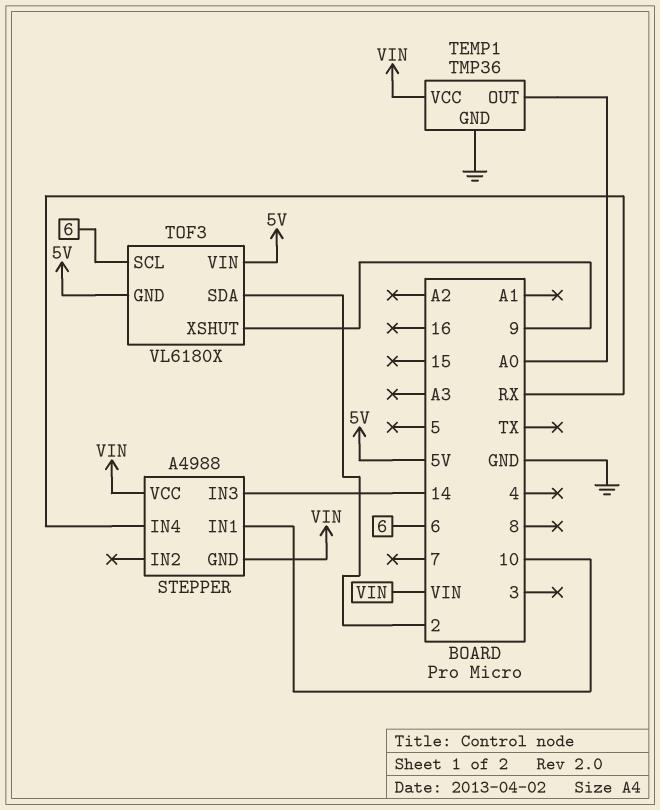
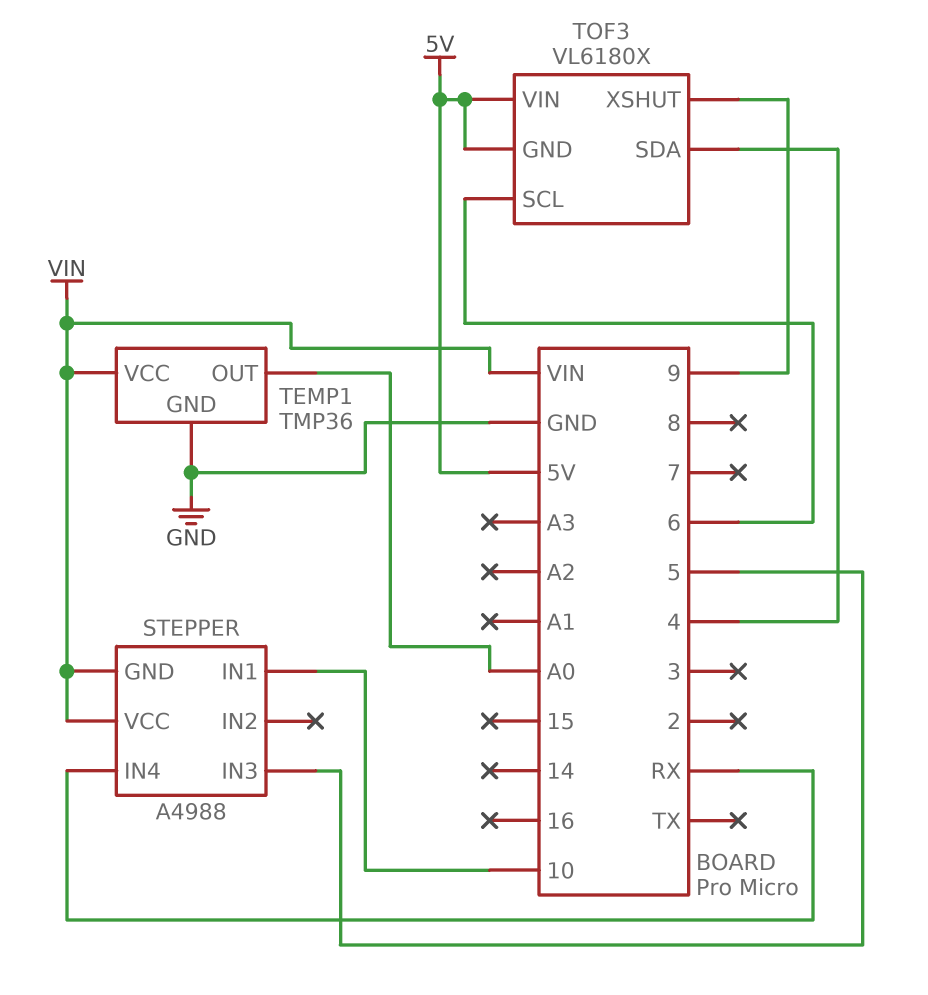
STEPPER pin IN3: 14 -> 5
TOF3 pin SDA: 2 -> 4

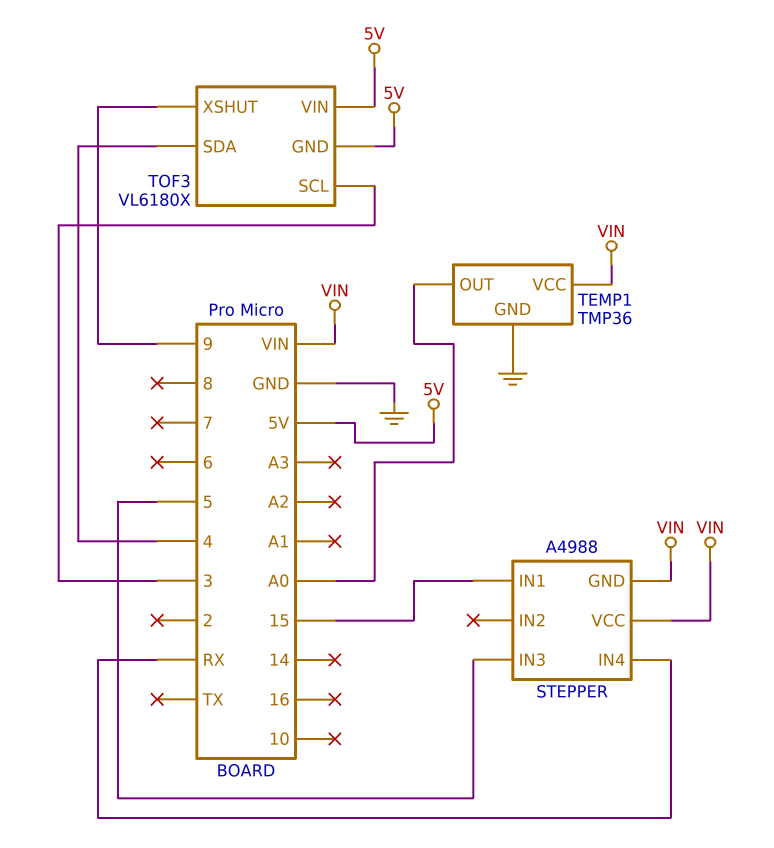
STEPPER pin IN1: 10 -> 15
TOF3 pin SCL: 6 -> 3

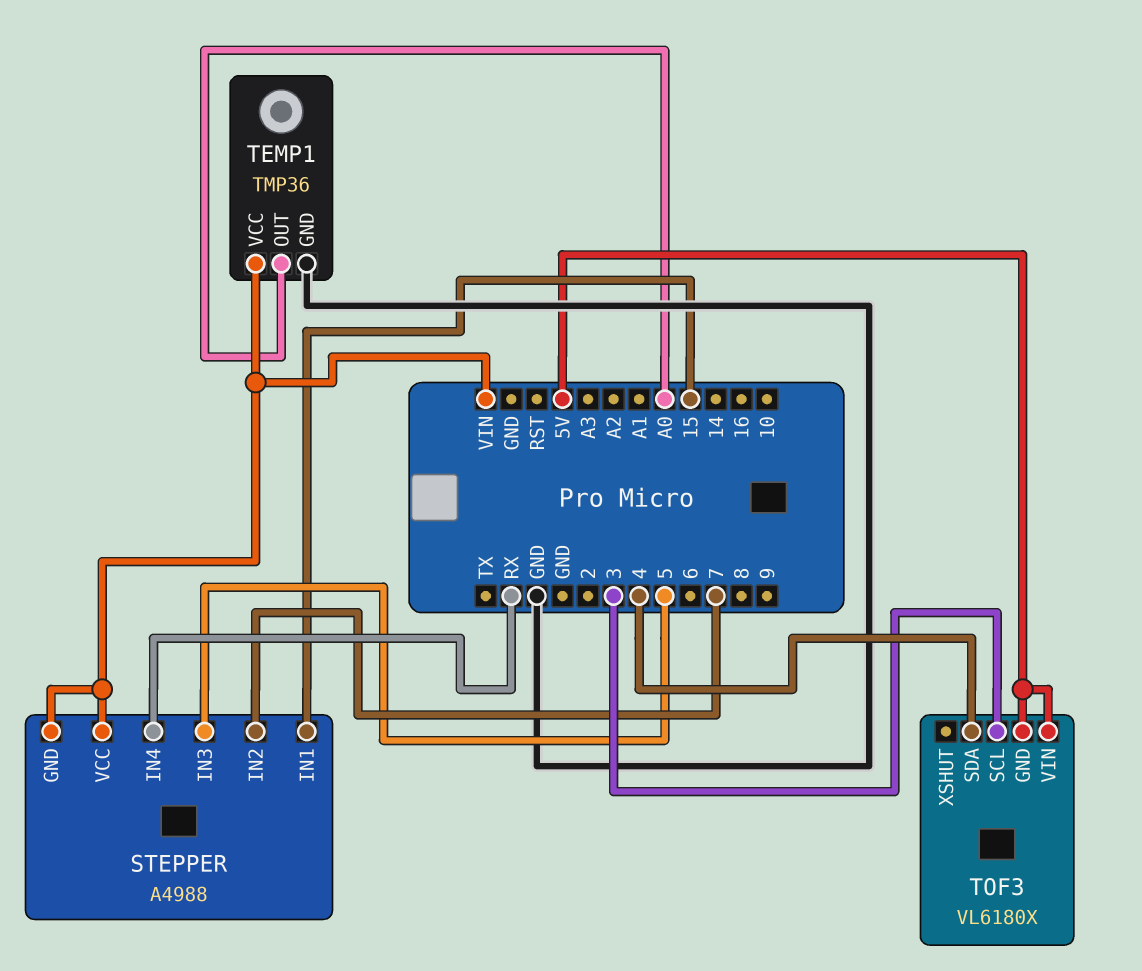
STEPPER pin IN2: none -> 7
TOF3 pin XSHUT: 9 -> none

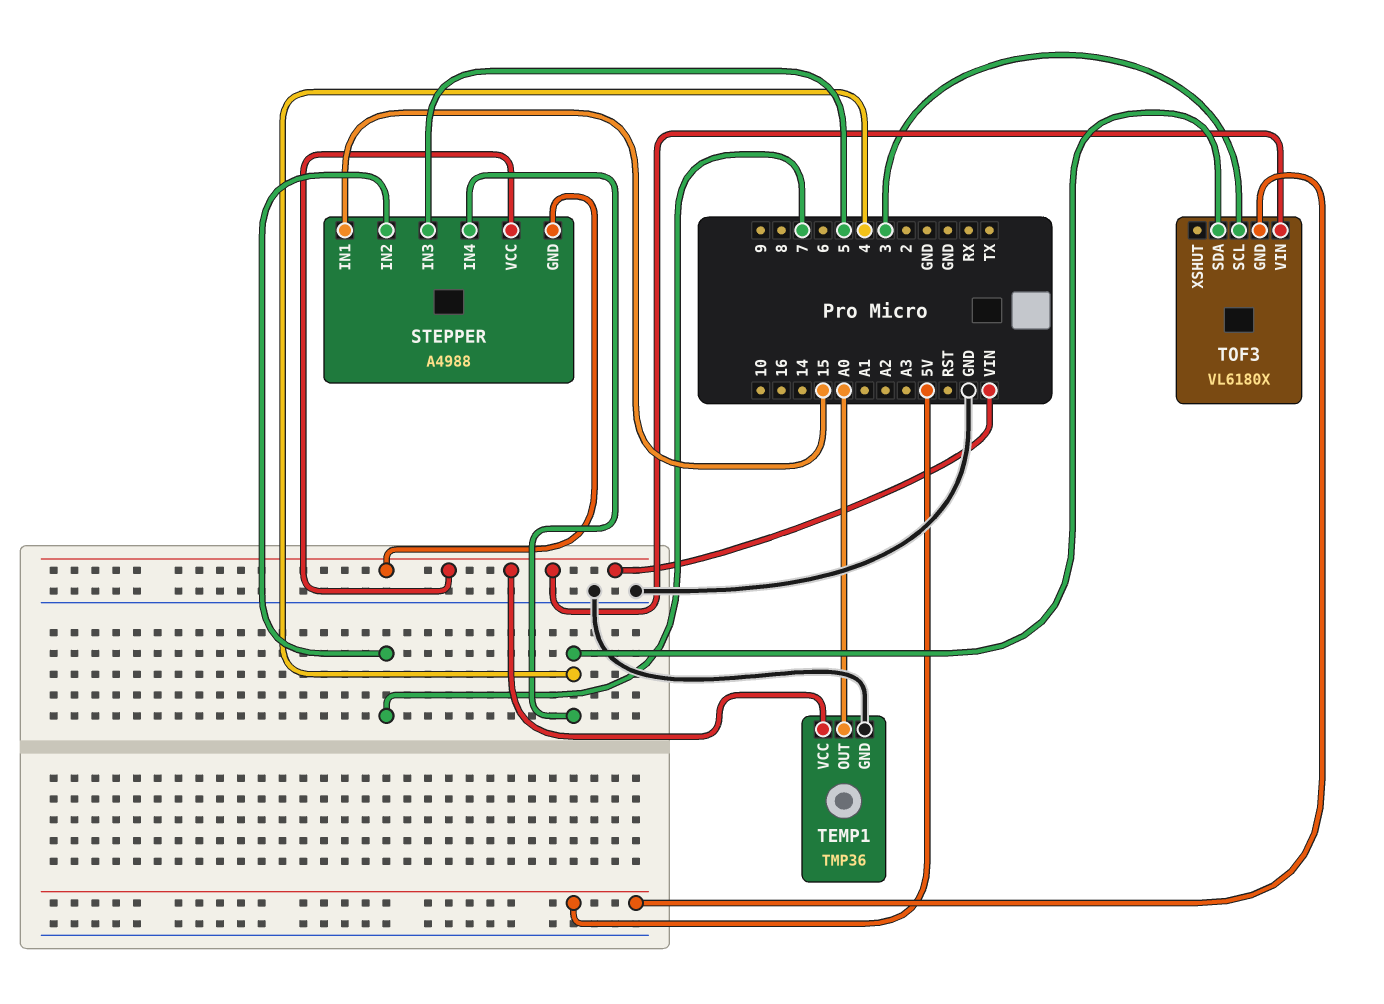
STEPPER pin IN4: RX -> 4
TOF3 pin VIN: 5V -> VIN

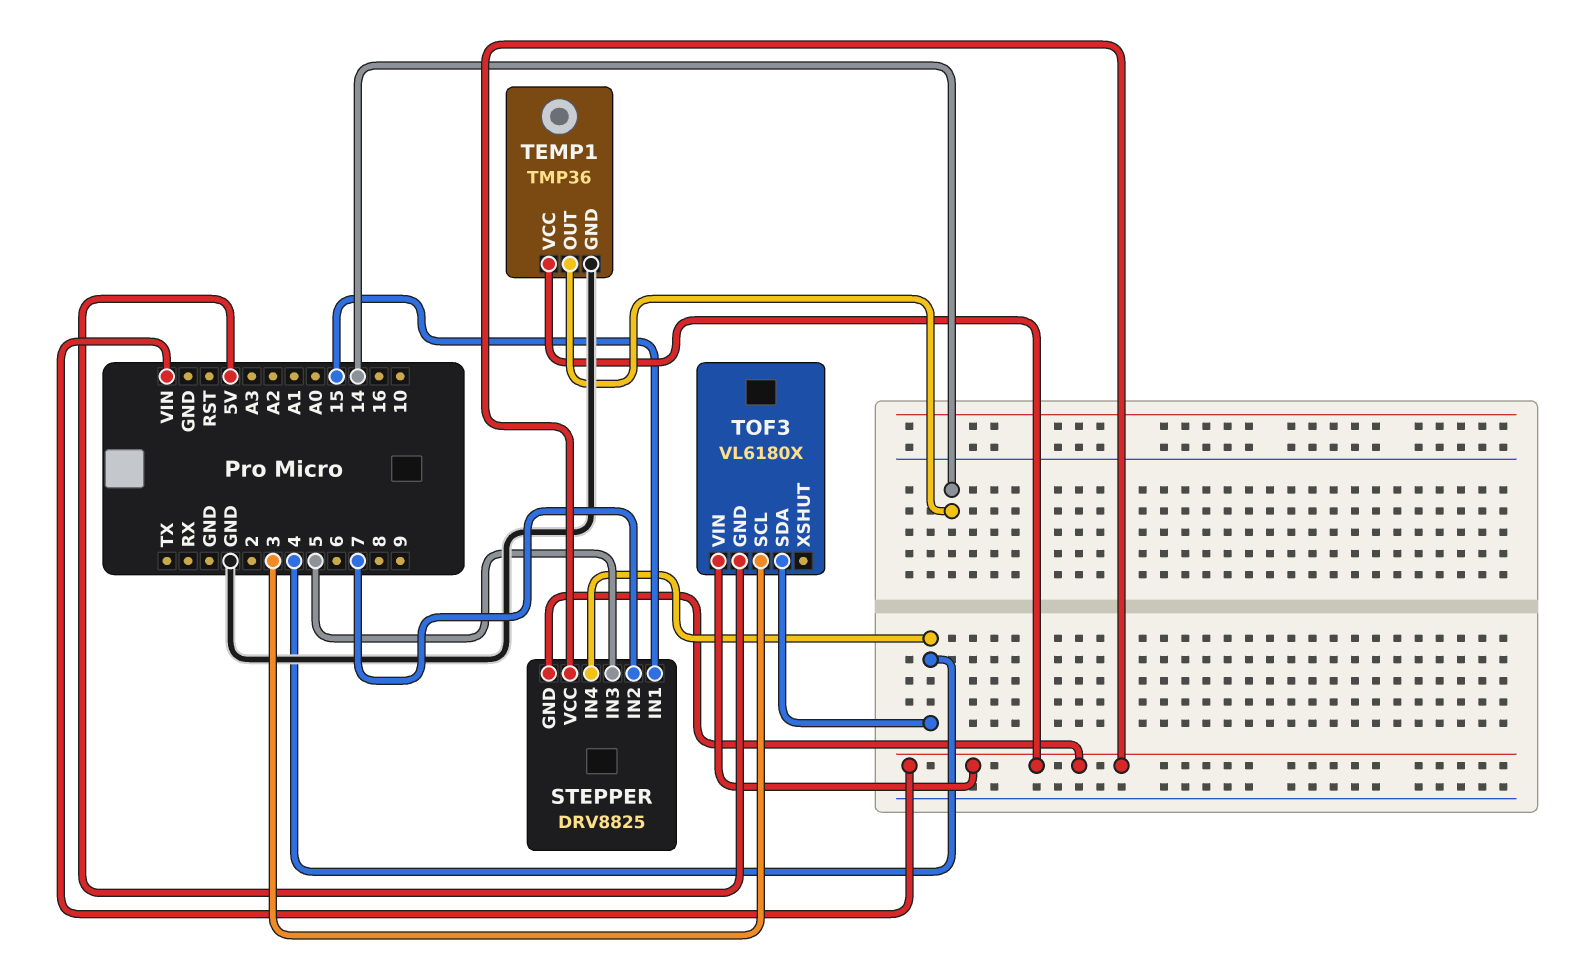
STEPPER: A4988 -> DRV8825
TEMP1 pin OUT: A0 -> 14

